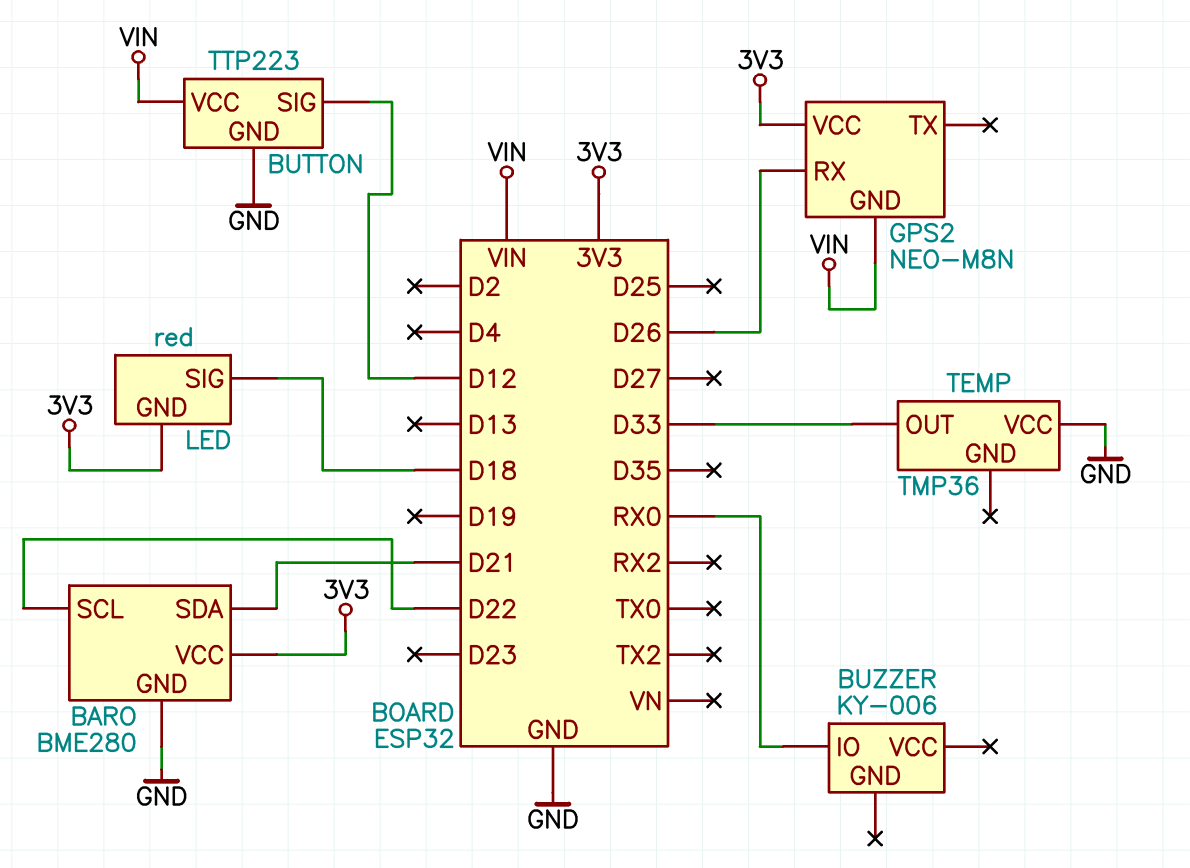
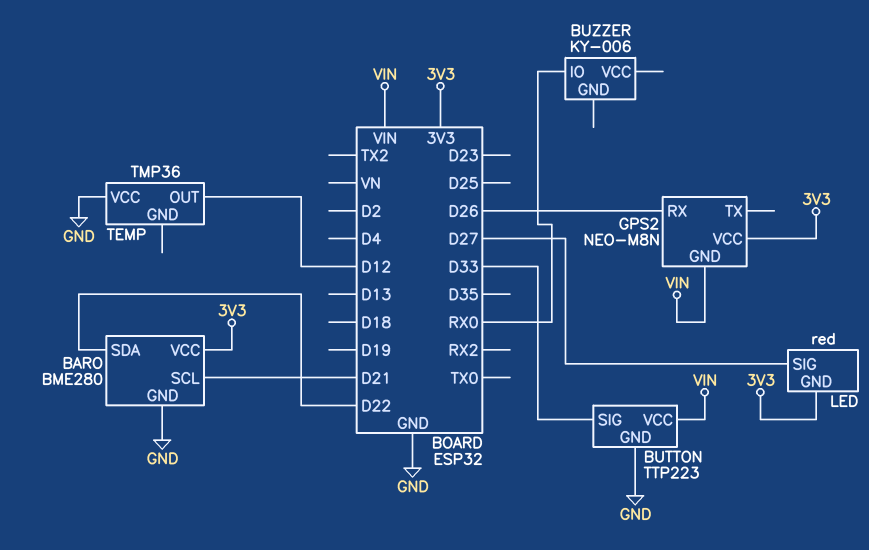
BARO pin SCL: D22 -> D21
BARO pin SDA: D21 -> D22
BUTTON pin SIG: D12 -> D33
LED pin SIG: D18 -> D27
TEMP pin OUT: D33 -> D12

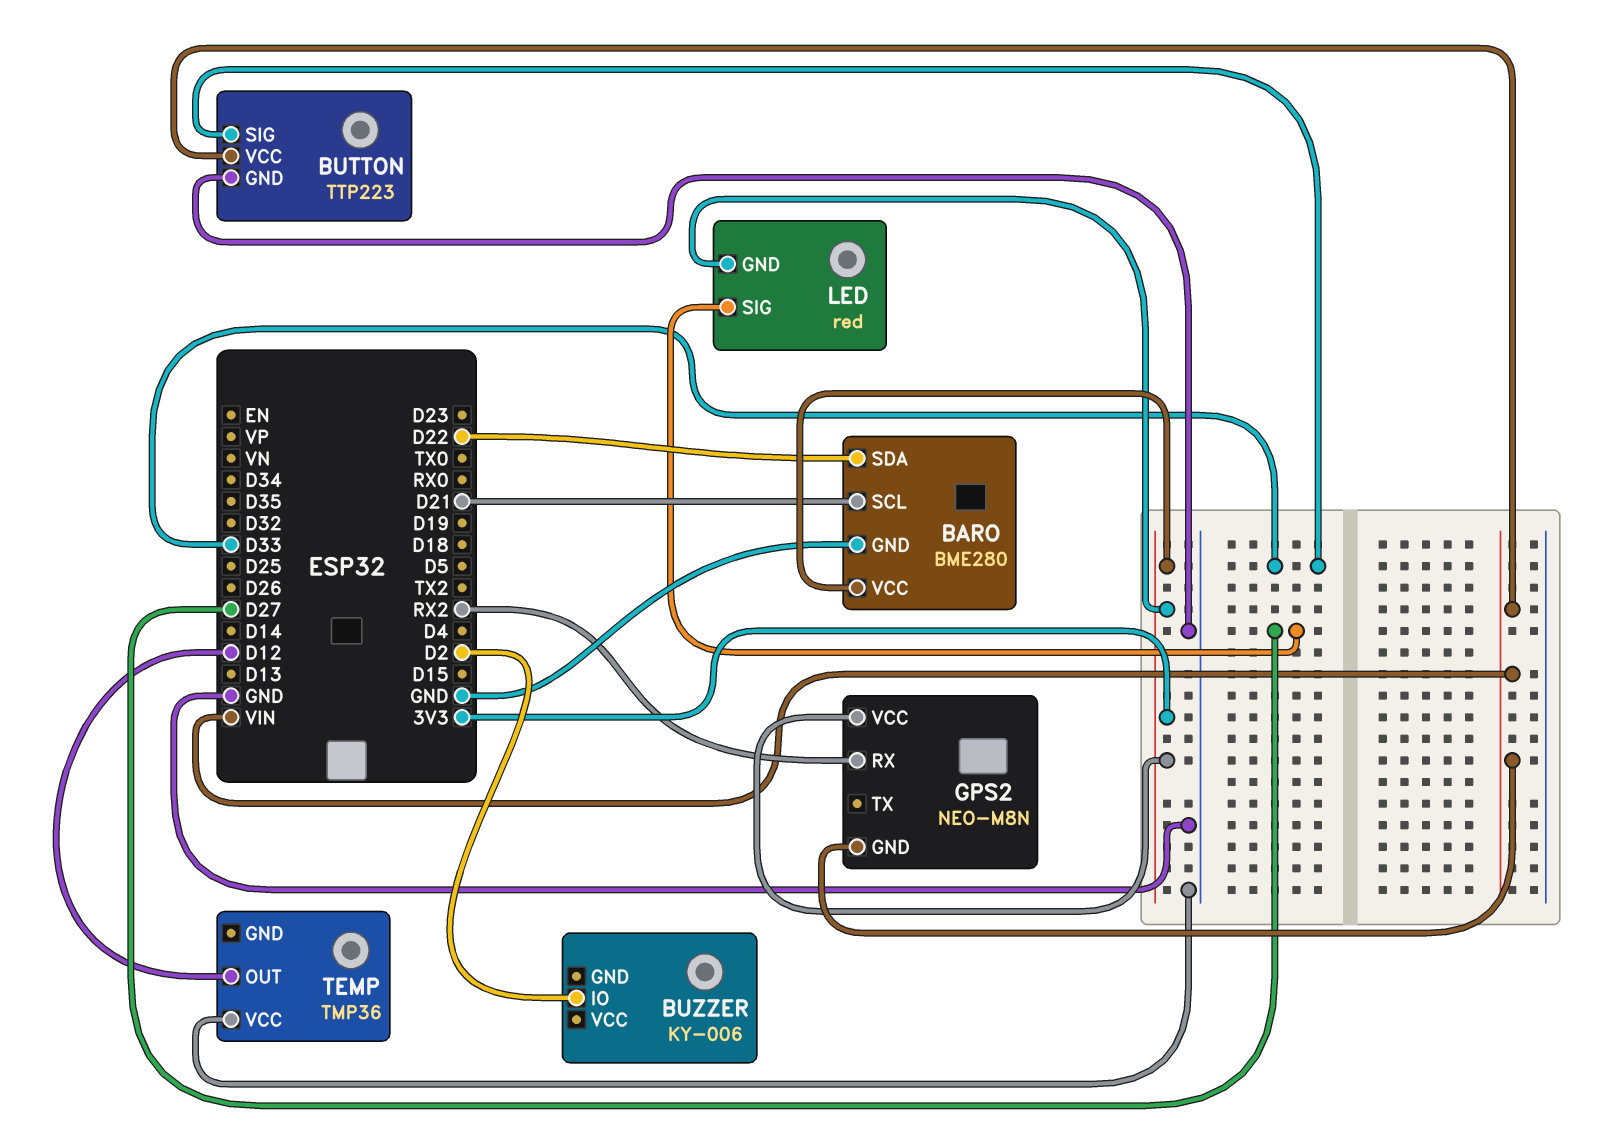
BUZZER pin IO: RX0 -> D2
GPS2 pin RX: D26 -> RX2

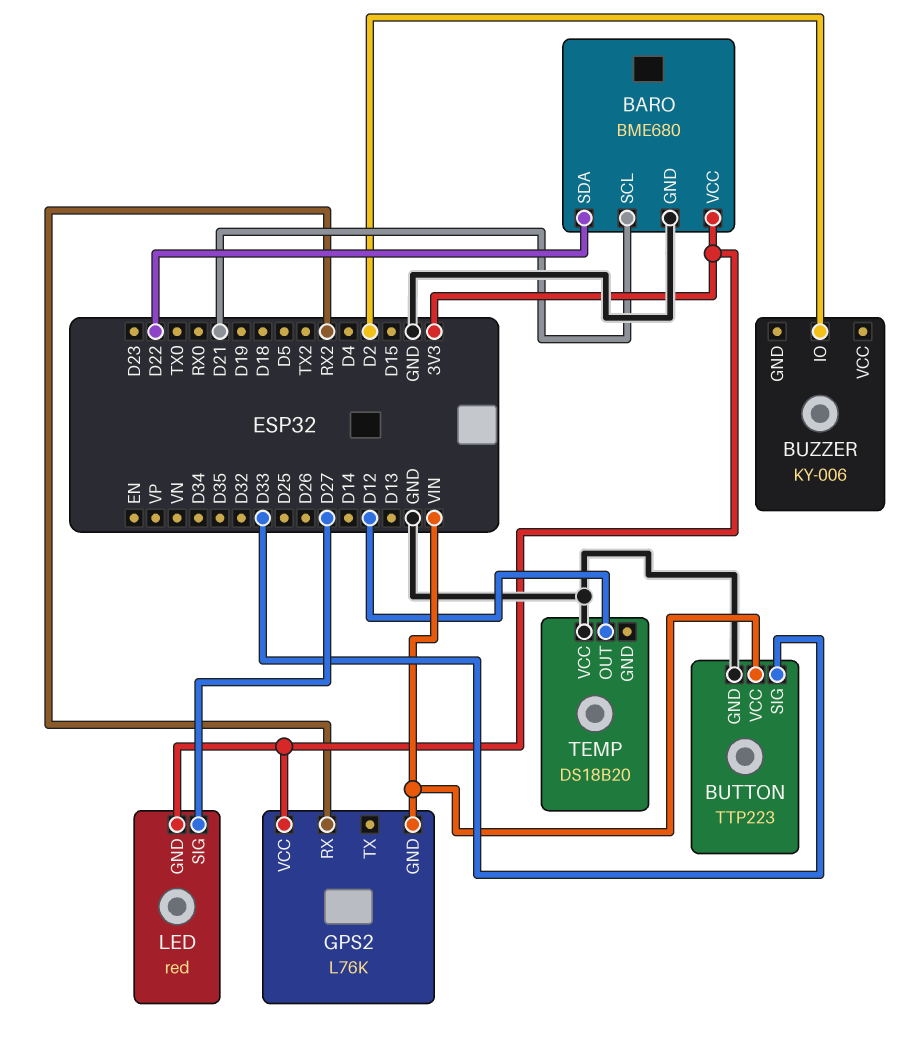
BARO: BME280 -> BME680
GPS2: NEO-M8N -> L76K
TEMP: TMP36 -> DS18B20

